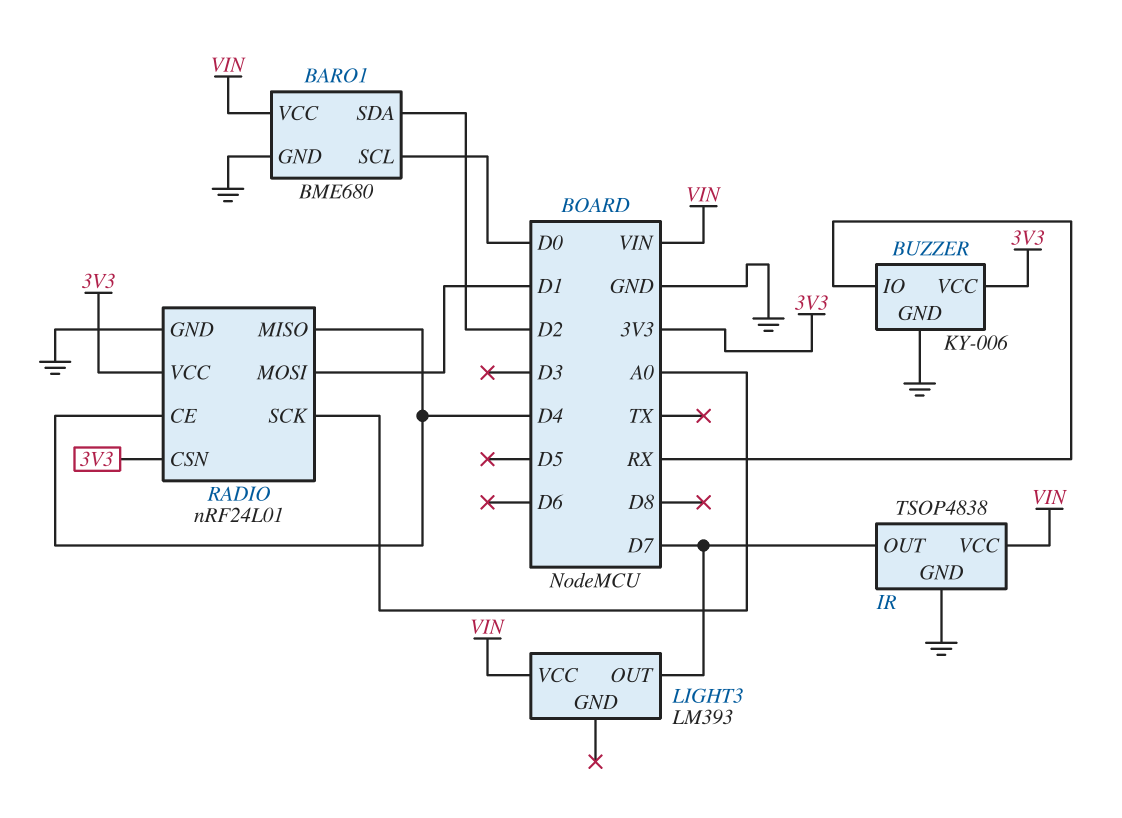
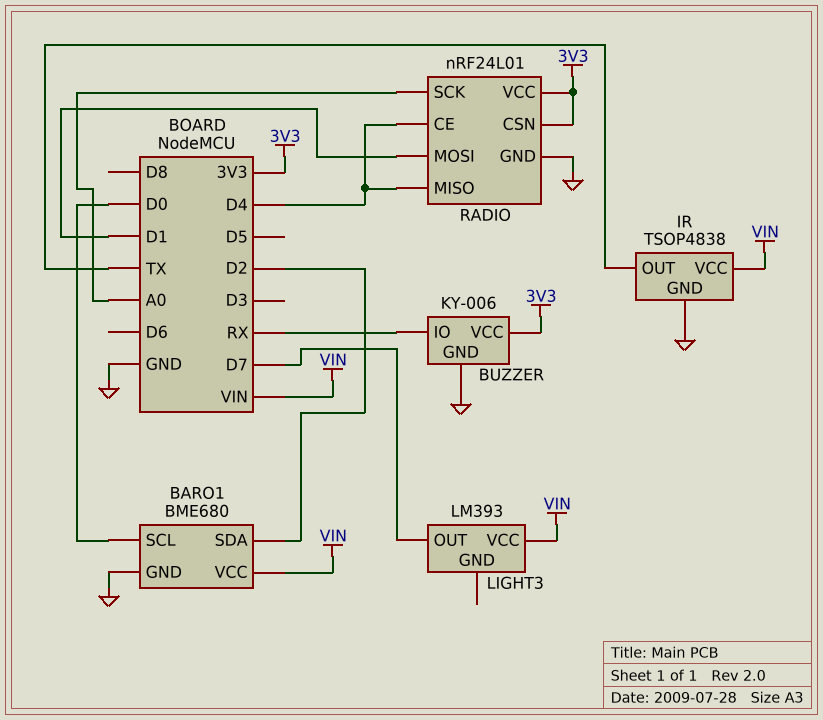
IR pin OUT: D7 -> TX

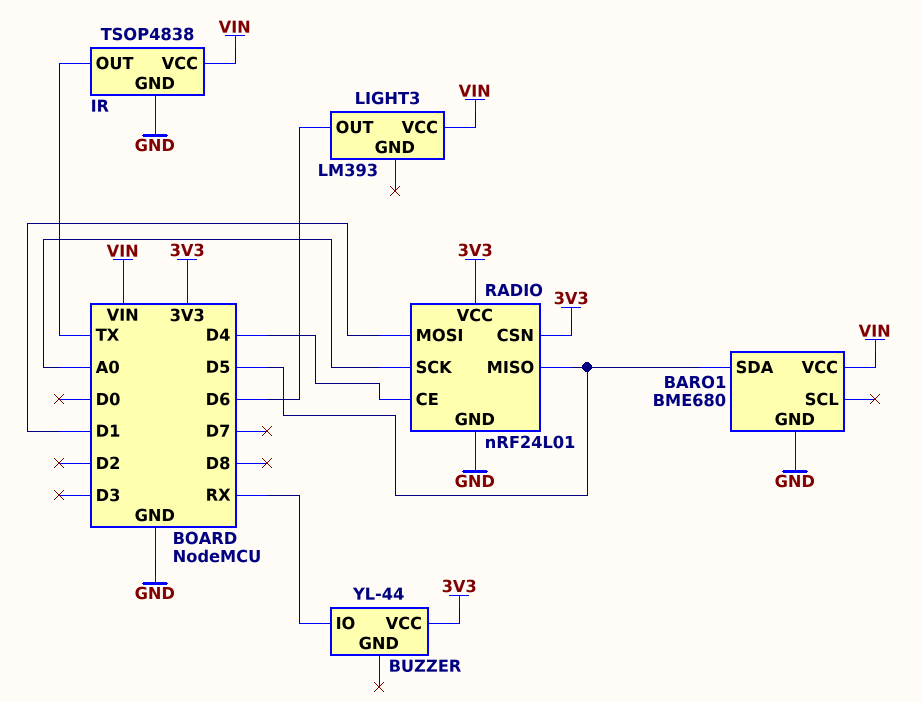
BARO1 pin SCL: D0 -> none
BARO1 pin SDA: D2 -> D5
BUZZER: KY-006 -> YL-44
BUZZER pin GND: GND -> none
LIGHT3 pin OUT: D7 -> D6
RADIO pin MISO: D4 -> D5

